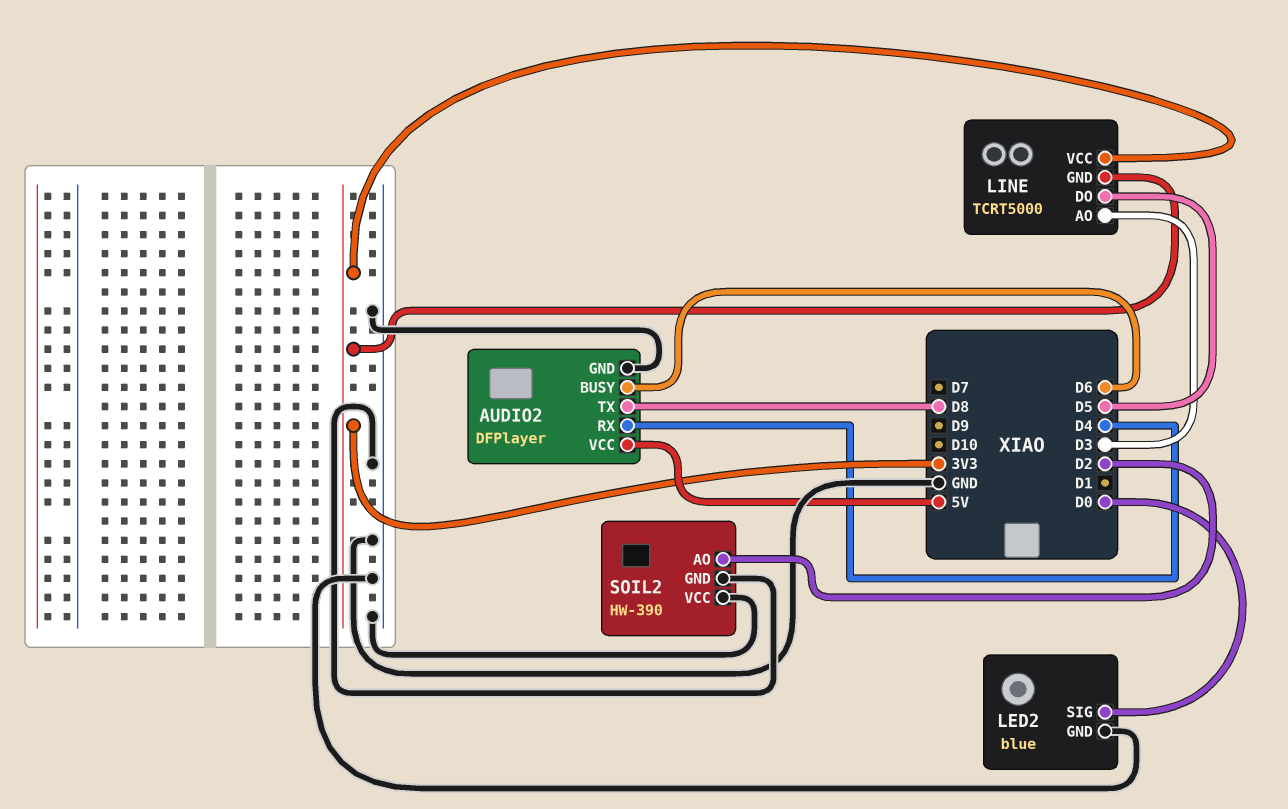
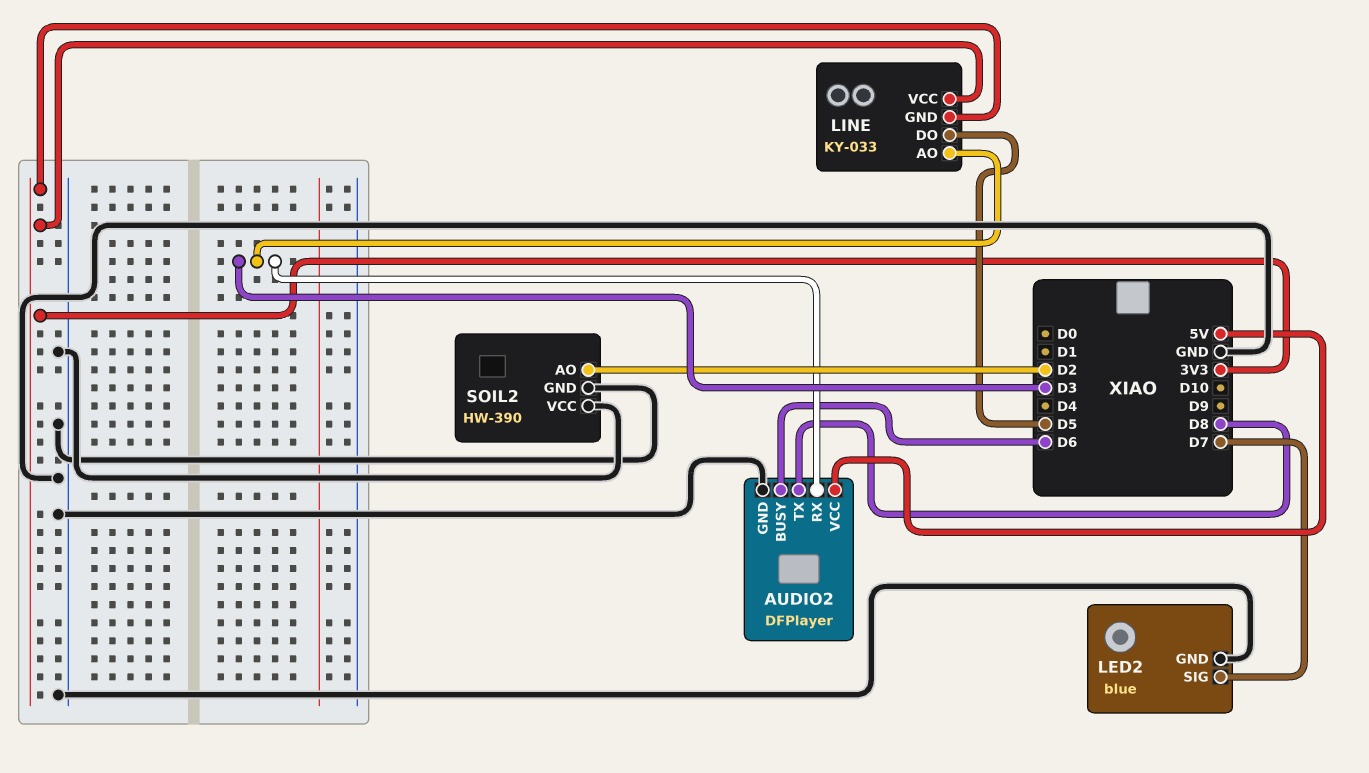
AUDIO2 pin RX: D4 -> D3
LED2 pin SIG: D0 -> D7
LINE: TCRT5000 -> KY-033

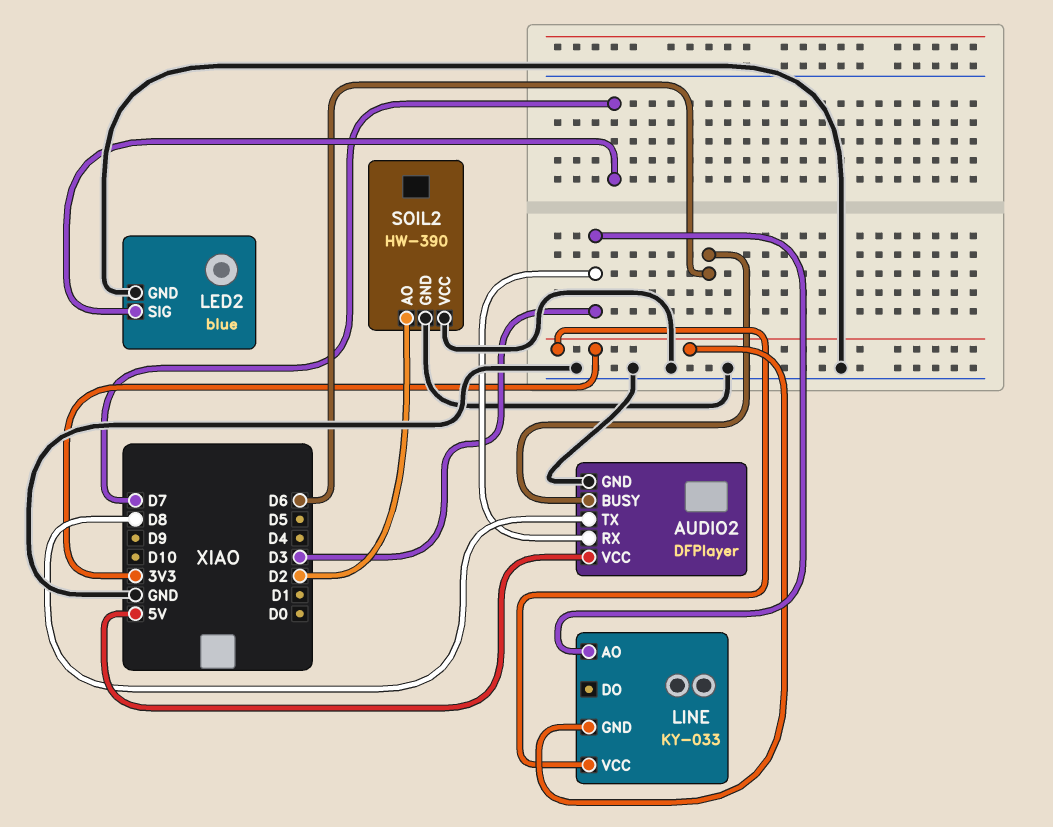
LINE pin DO: D5 -> none

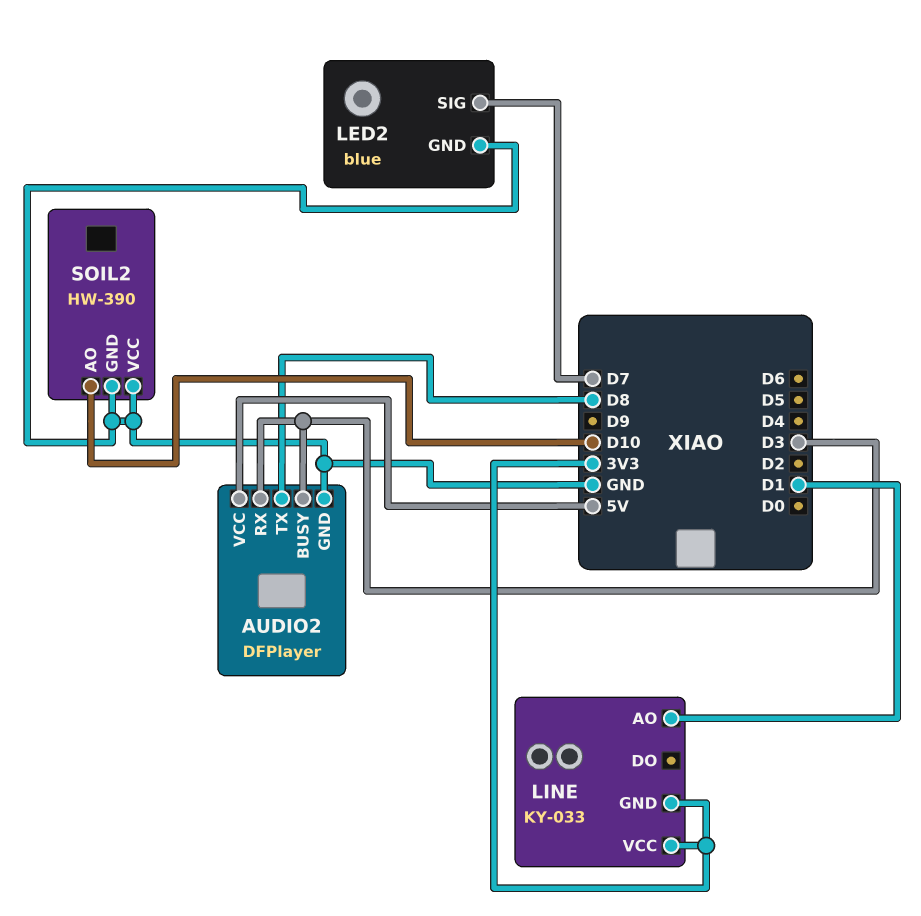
AUDIO2 pin BUSY: D6 -> D3
LINE pin AO: D3 -> D1
SOIL2 pin AO: D2 -> D10

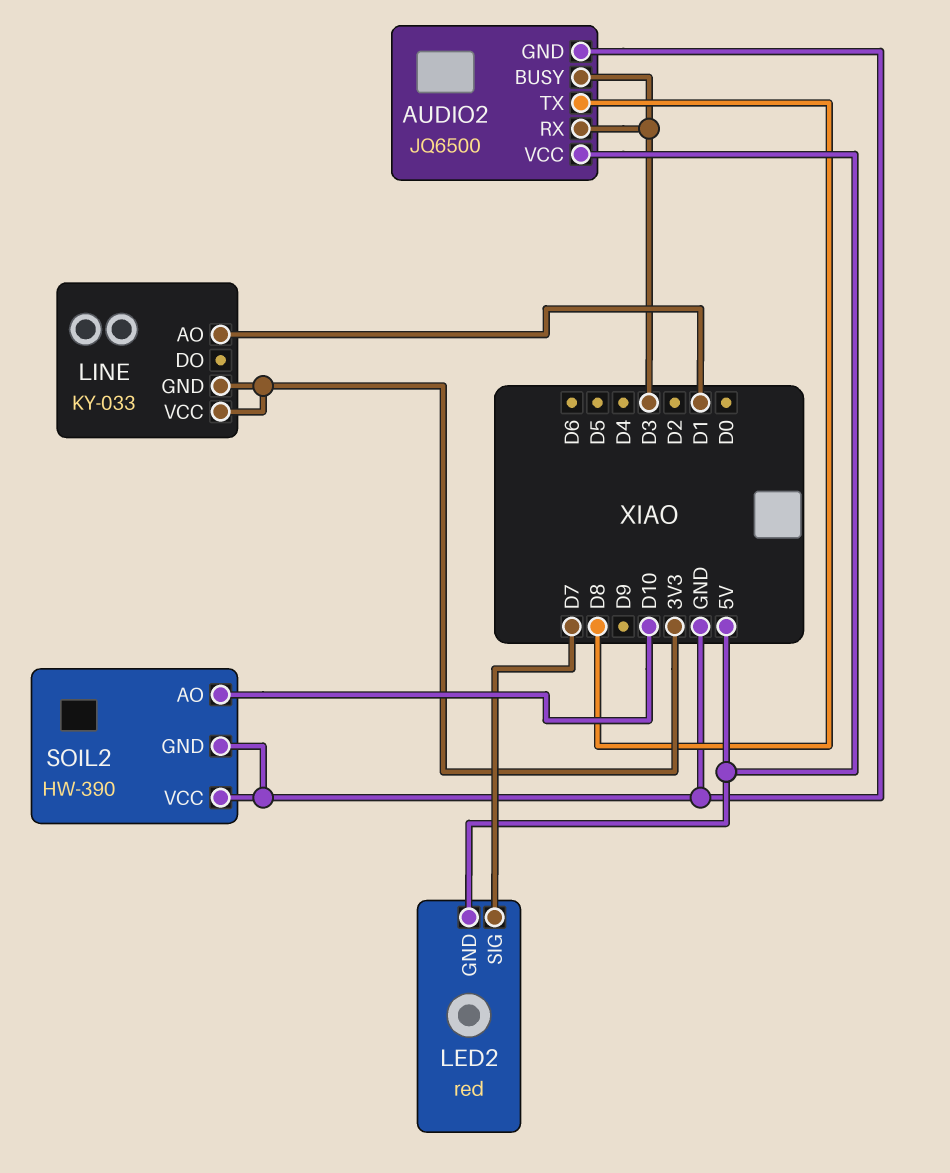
AUDIO2: DFPlayer -> JQ6500
LED2: blue -> red
LED2 pin GND: GND -> 5V

